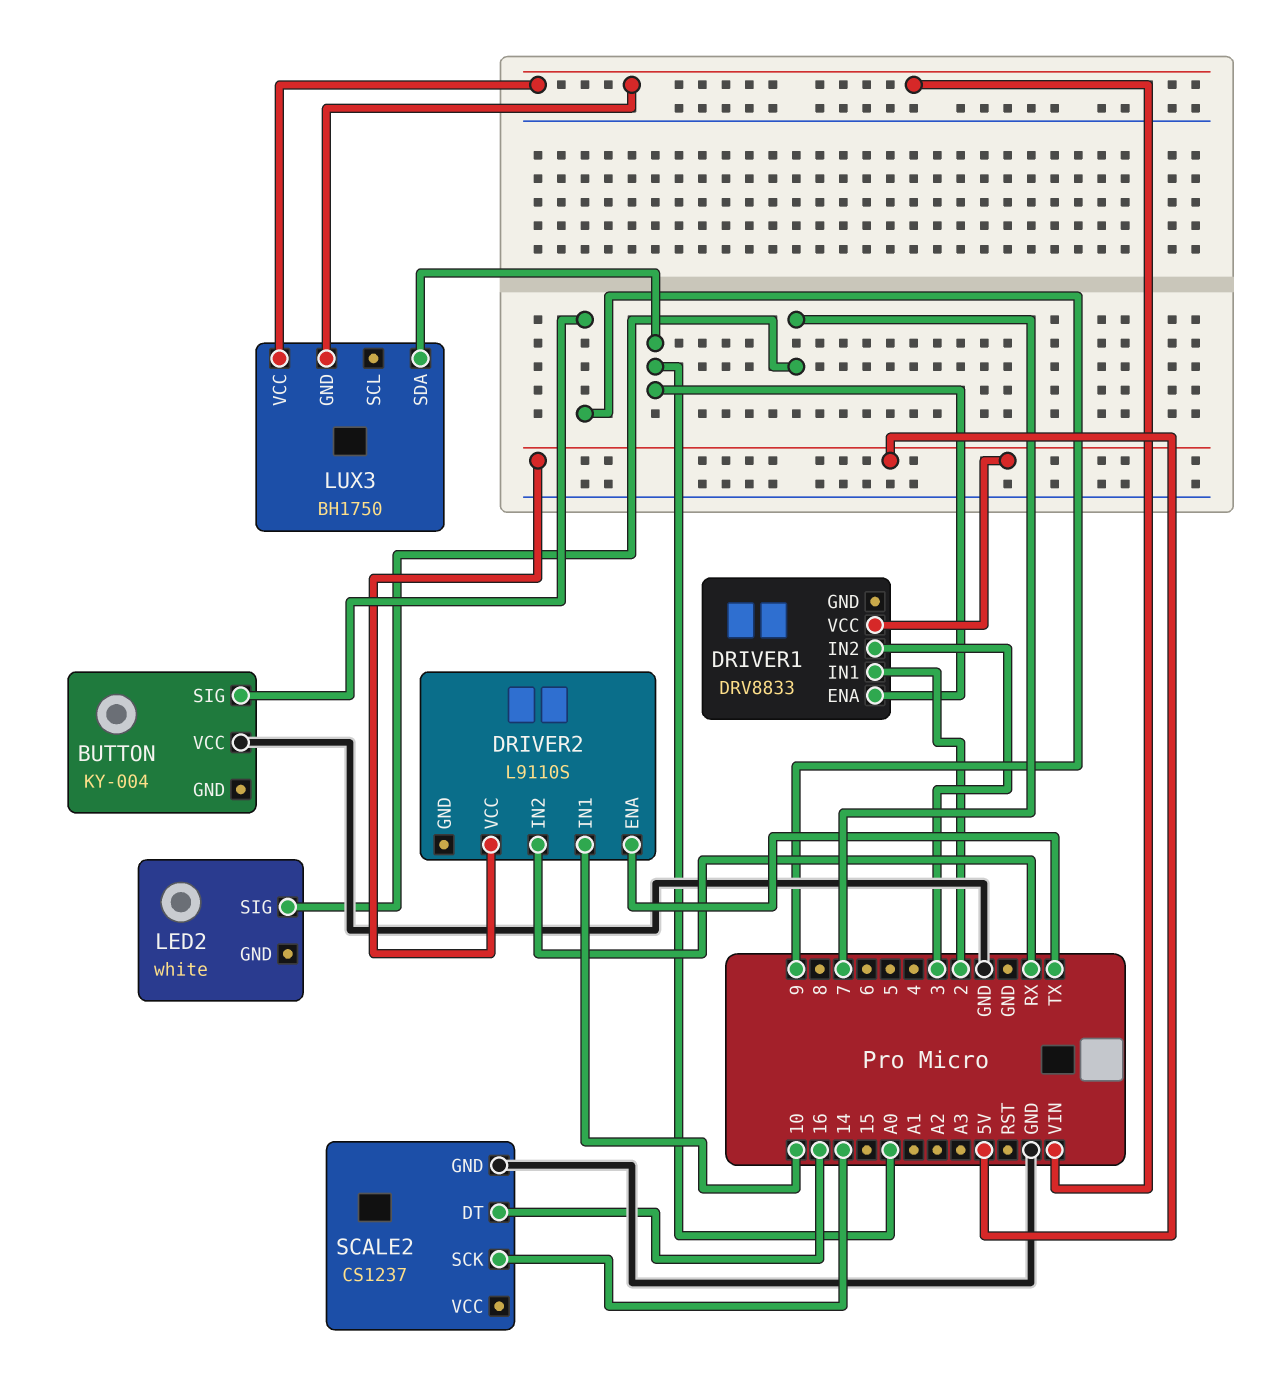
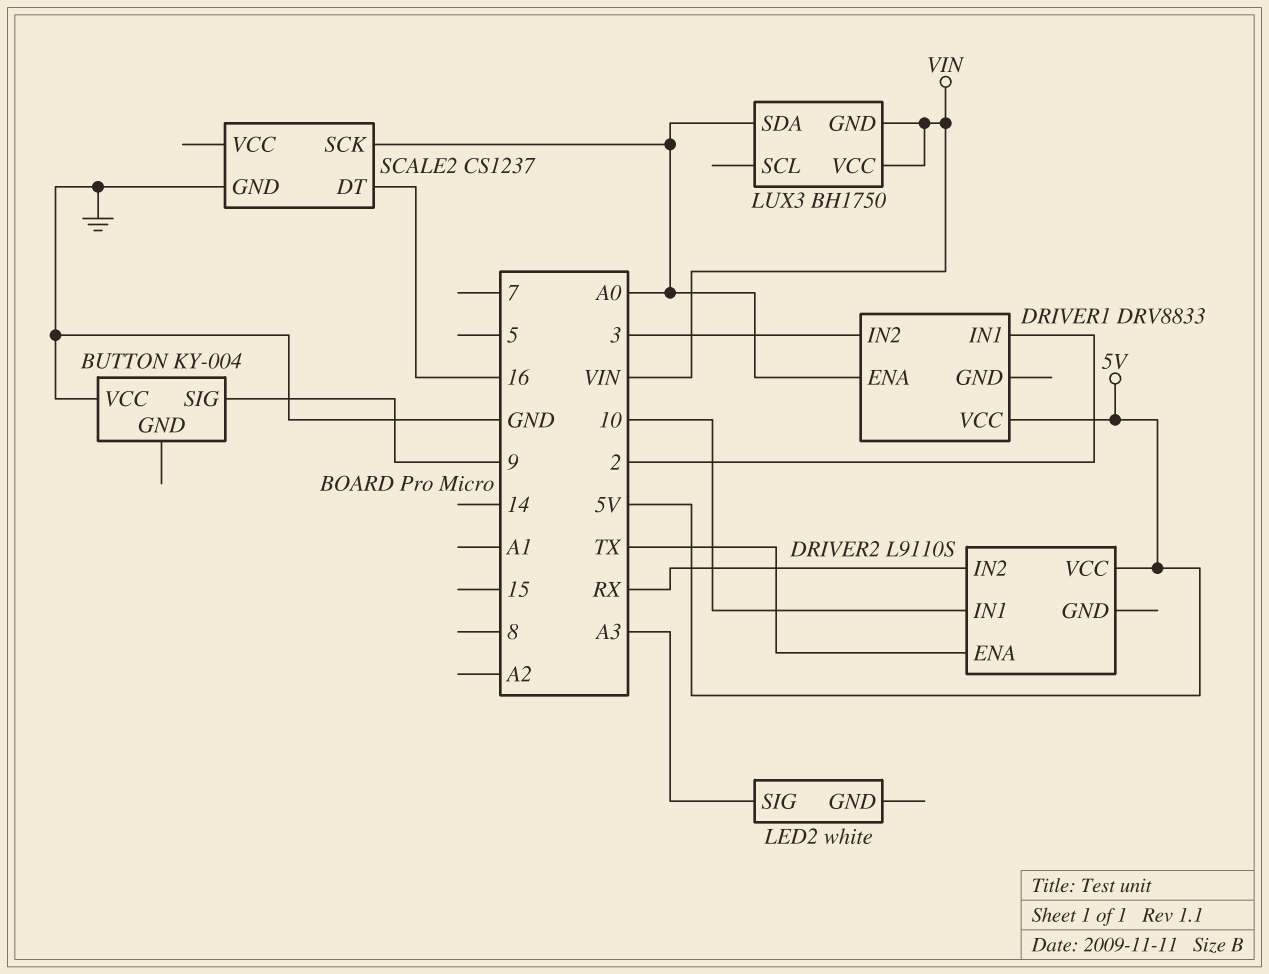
LED2 pin SIG: 7 -> A3
SCALE2 pin SCK: 14 -> A0

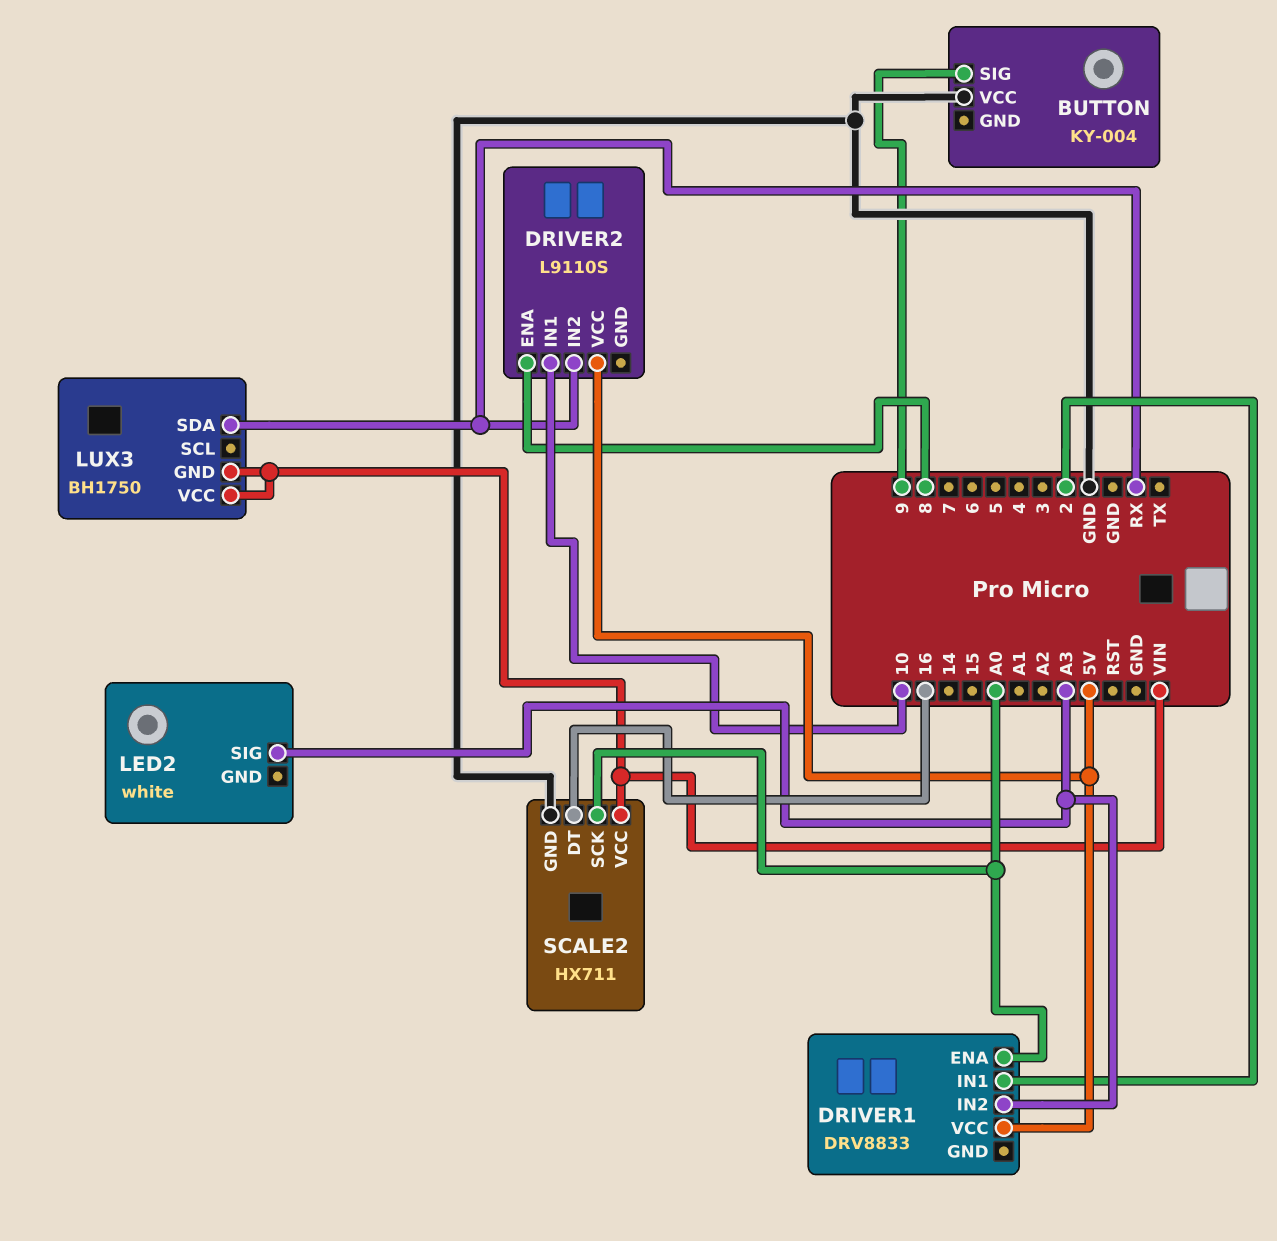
DRIVER1 pin IN2: 3 -> A3
DRIVER2 pin ENA: TX -> 8
LUX3 pin SDA: A0 -> RX
SCALE2: CS1237 -> HX711
SCALE2 pin VCC: none -> VIN

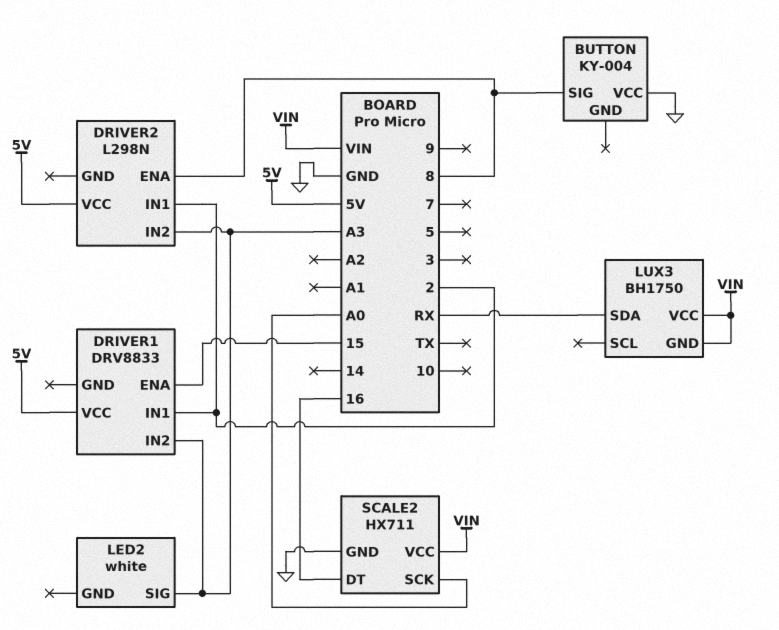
BUTTON pin SIG: 9 -> 8
DRIVER1 pin ENA: A0 -> 15
DRIVER2: L9110S -> L298N
DRIVER2 pin IN1: 10 -> 2
DRIVER2 pin IN2: RX -> A3

